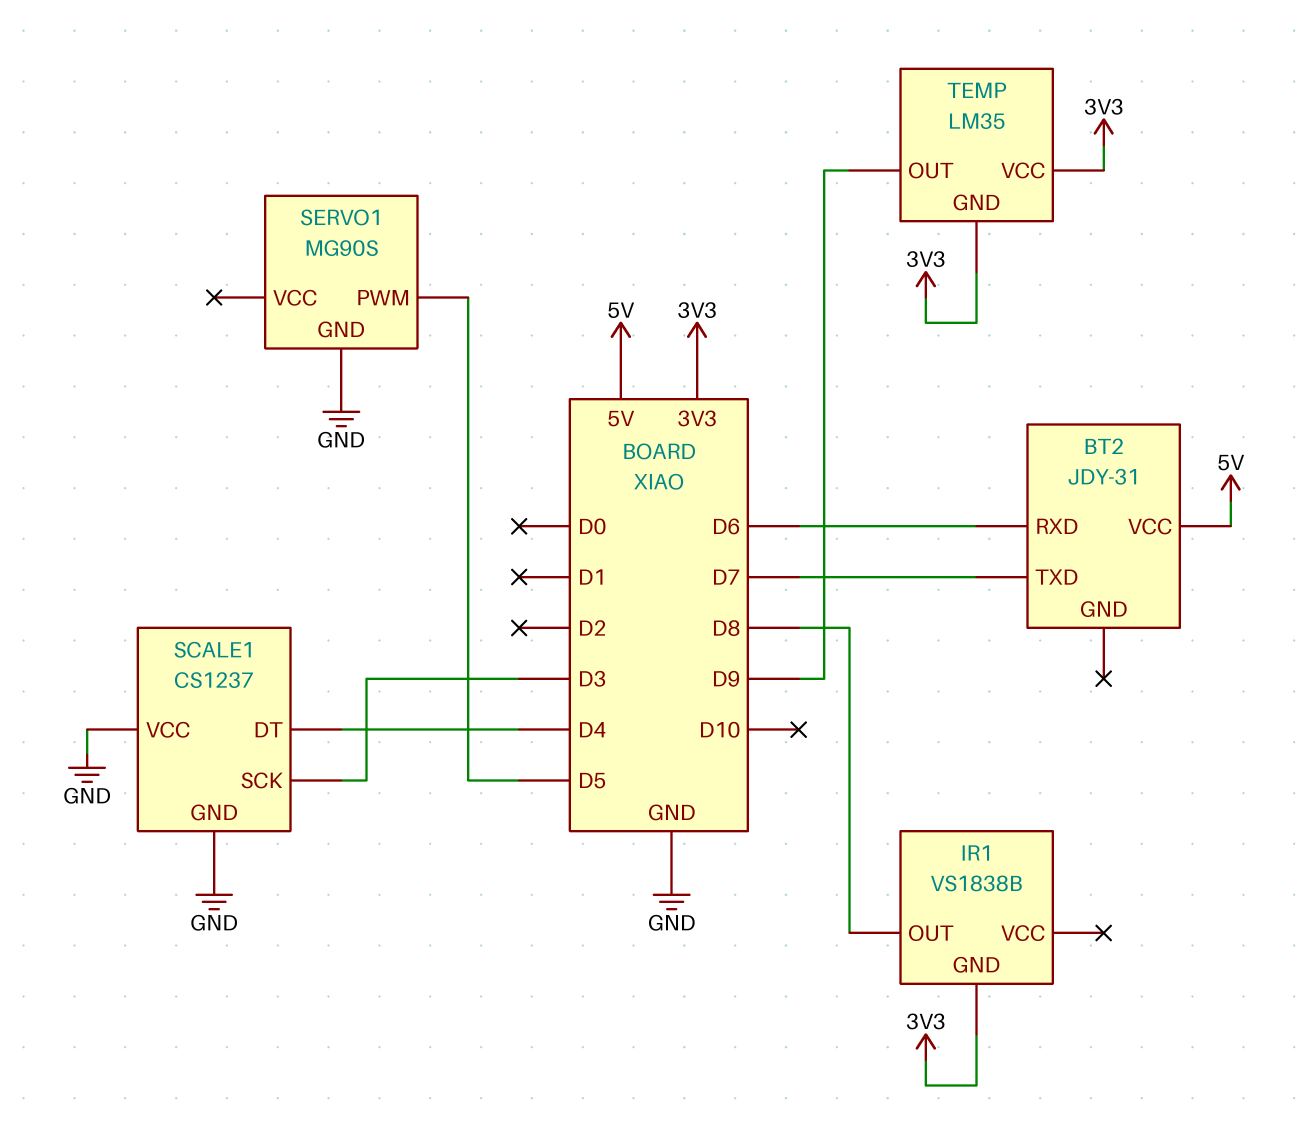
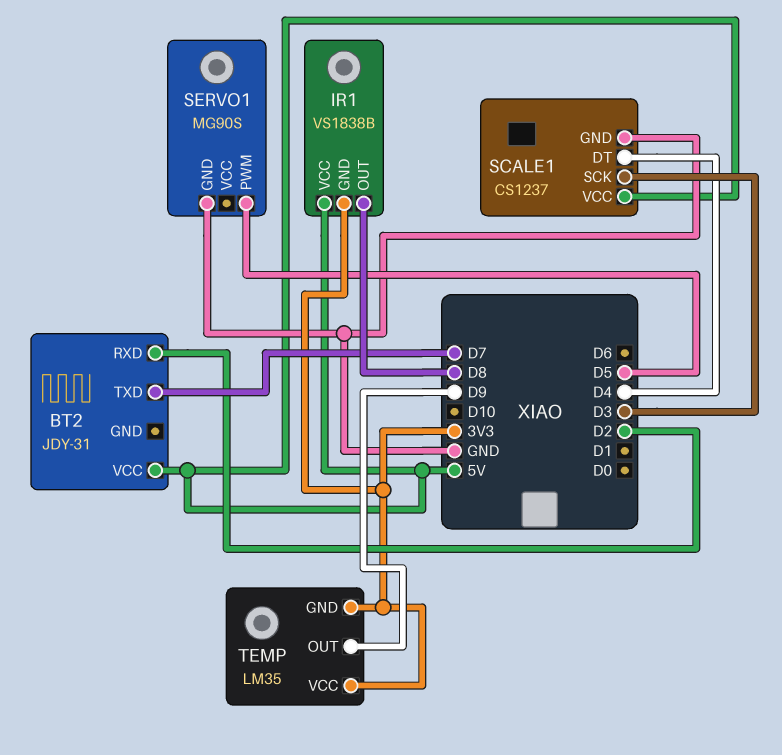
BT2 pin RXD: D6 -> D2
IR1 pin VCC: none -> 5V
SCALE1 pin VCC: GND -> 5V

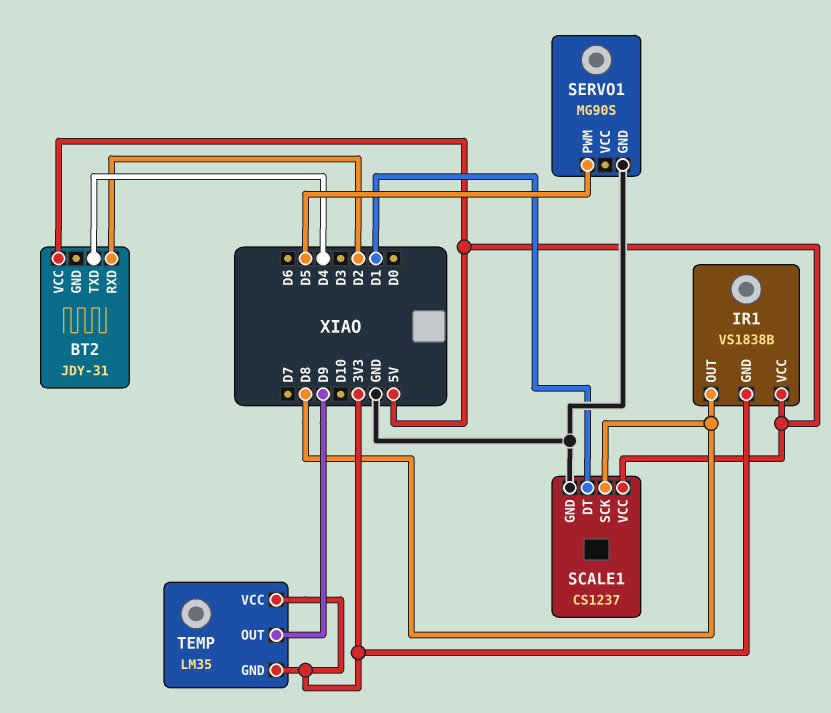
BT2 pin TXD: D7 -> D4
SCALE1 pin DT: D4 -> D1
SCALE1 pin SCK: D3 -> D8

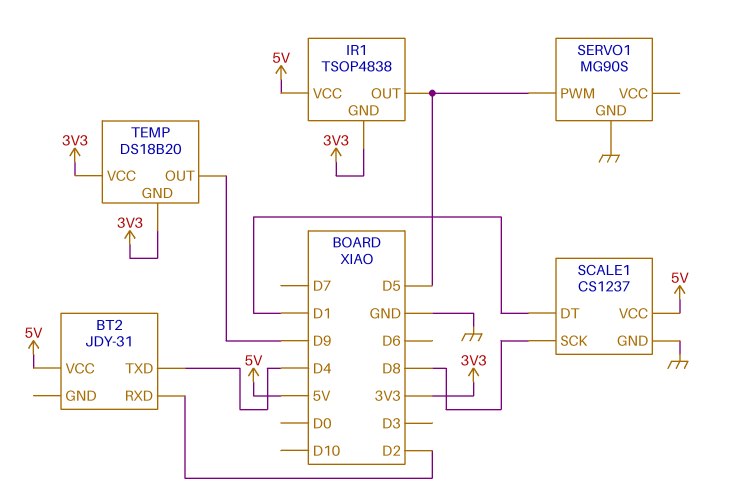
IR1: VS1838B -> TSOP4838
IR1 pin OUT: D8 -> D5
TEMP: LM35 -> DS18B20

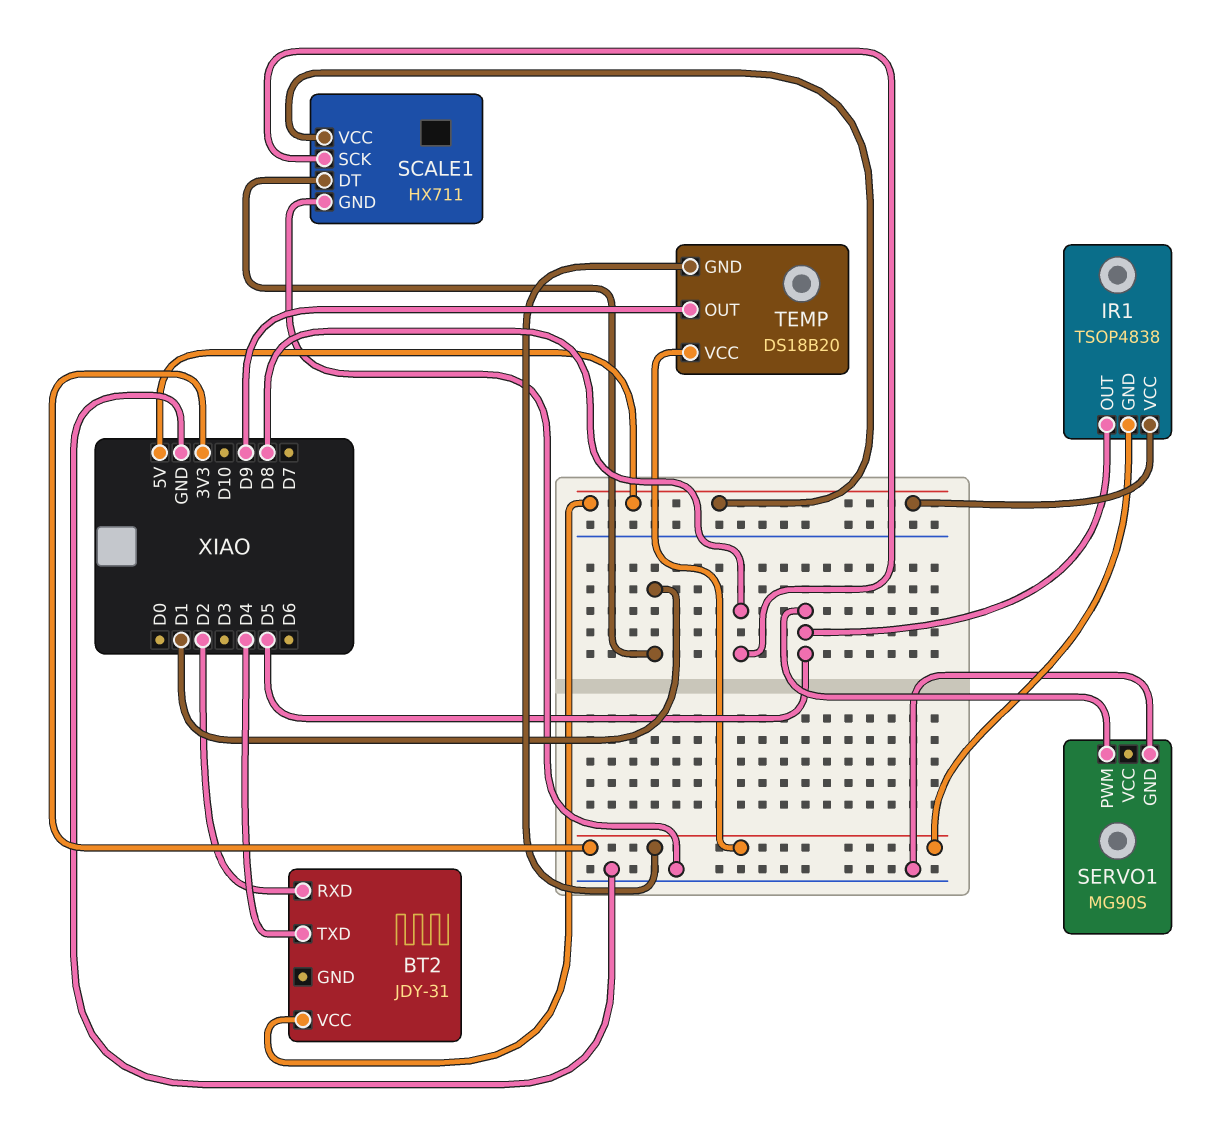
SCALE1: CS1237 -> HX711

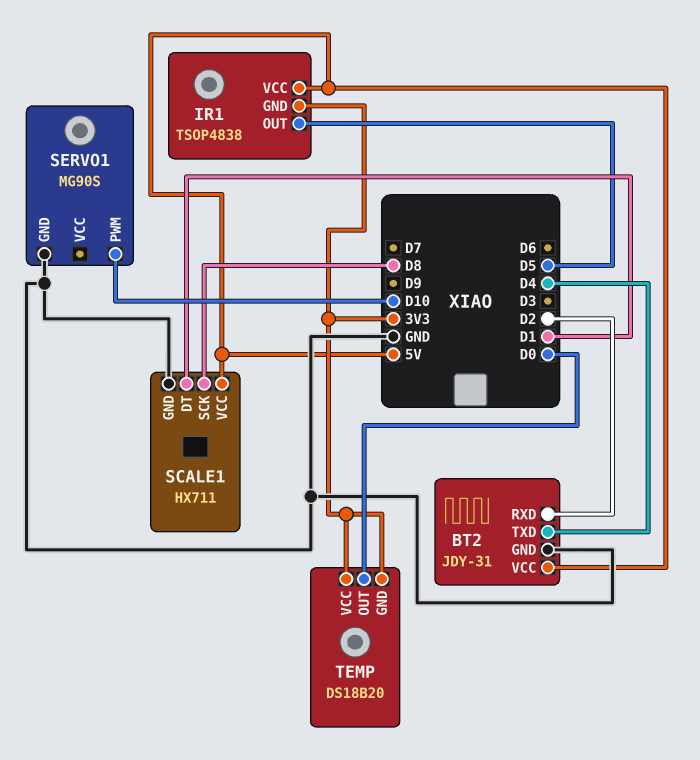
BT2 pin GND: none -> GND
SERVO1 pin PWM: D5 -> D10
TEMP pin OUT: D9 -> D0

